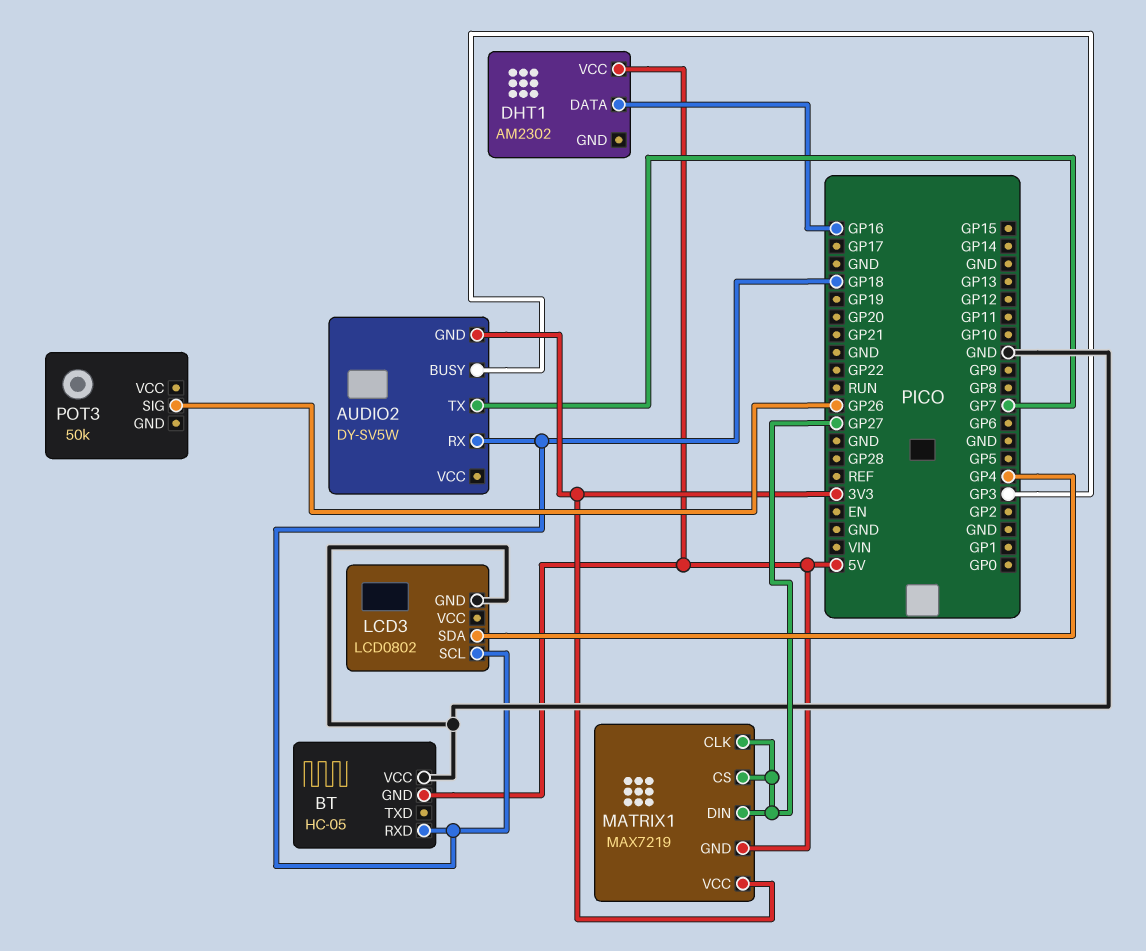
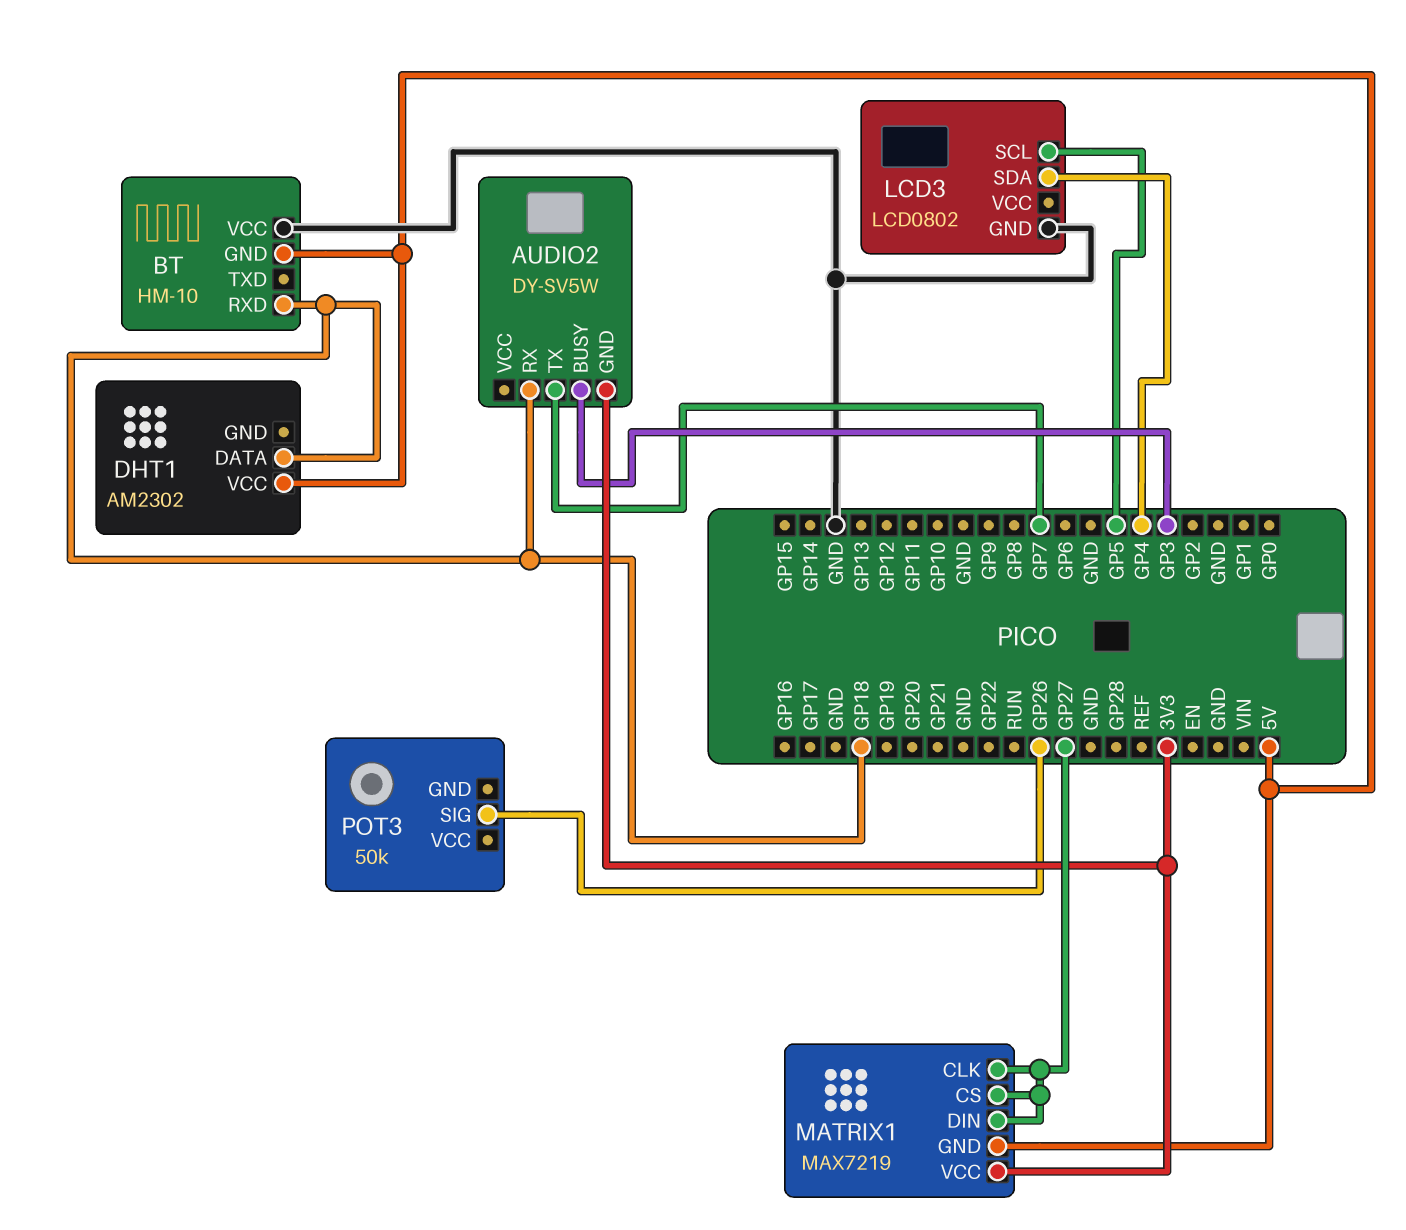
BT: HC-05 -> HM-10
DHT1 pin DATA: GP16 -> GP18
LCD3 pin SCL: GP18 -> GP5

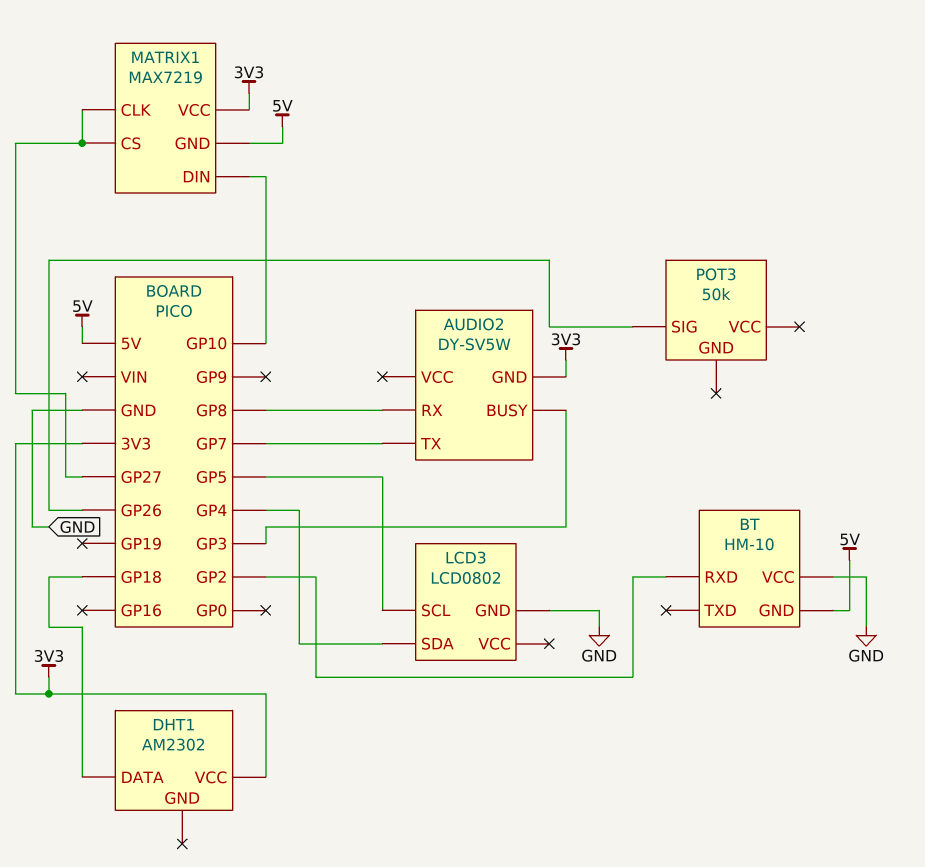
AUDIO2 pin RX: GP18 -> GP8
BT pin RXD: GP18 -> GP2
DHT1 pin VCC: 5V -> 3V3
MATRIX1 pin DIN: GP27 -> GP10

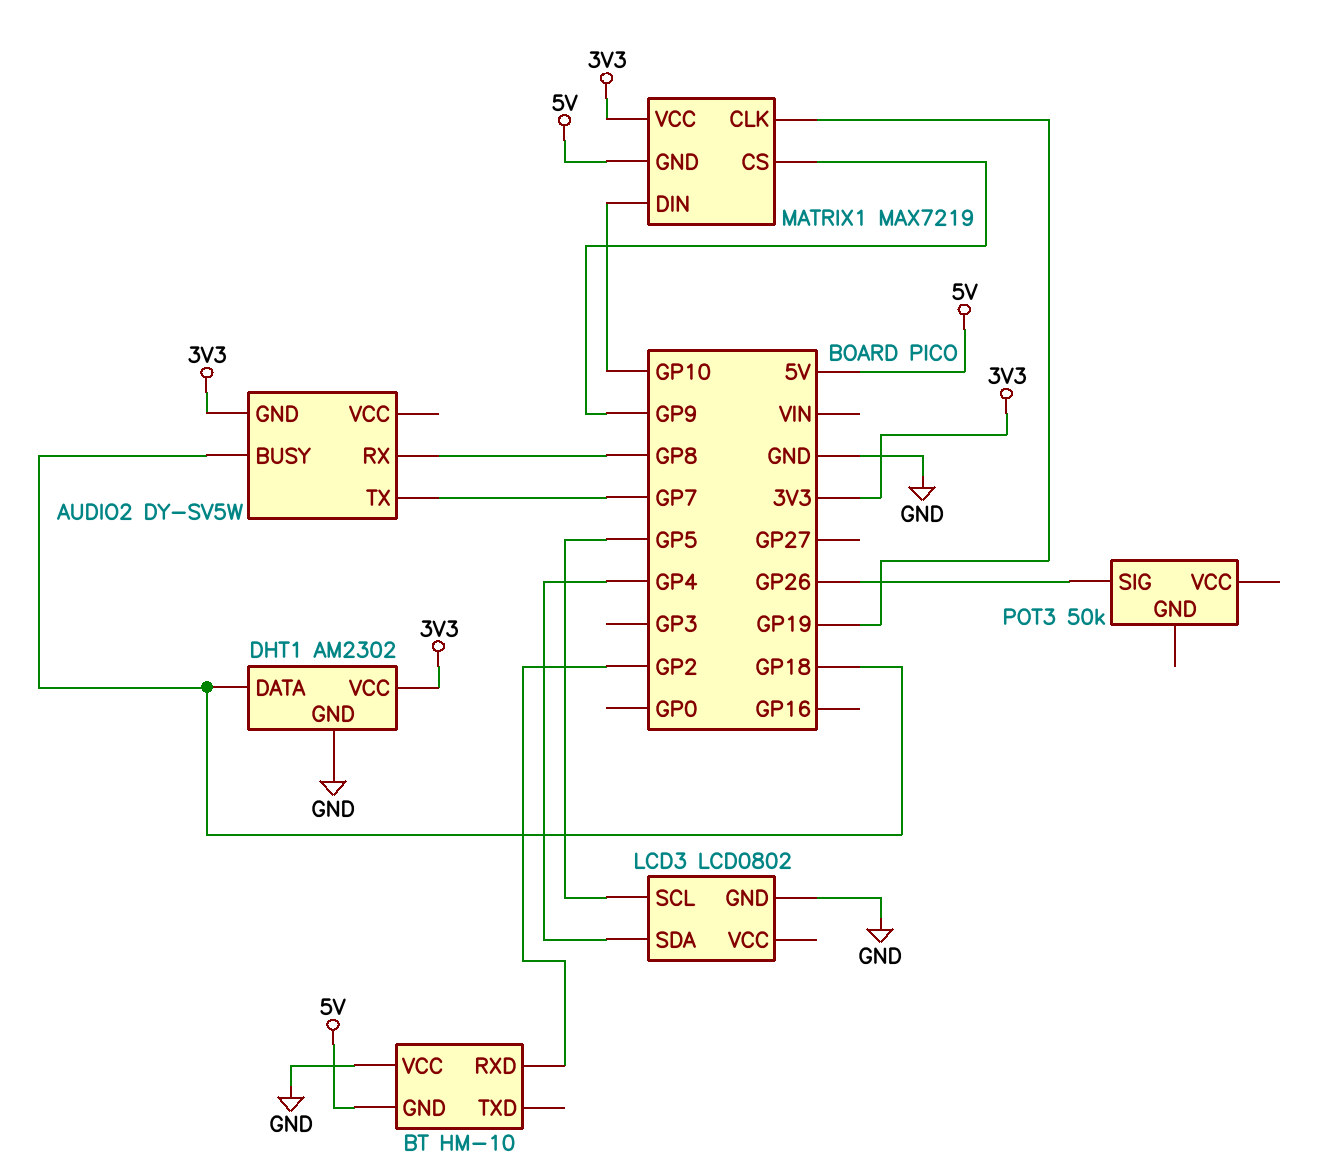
AUDIO2 pin BUSY: GP3 -> GP18
DHT1 pin GND: none -> GND
MATRIX1 pin CLK: GP27 -> GP19
MATRIX1 pin CS: GP27 -> GP9

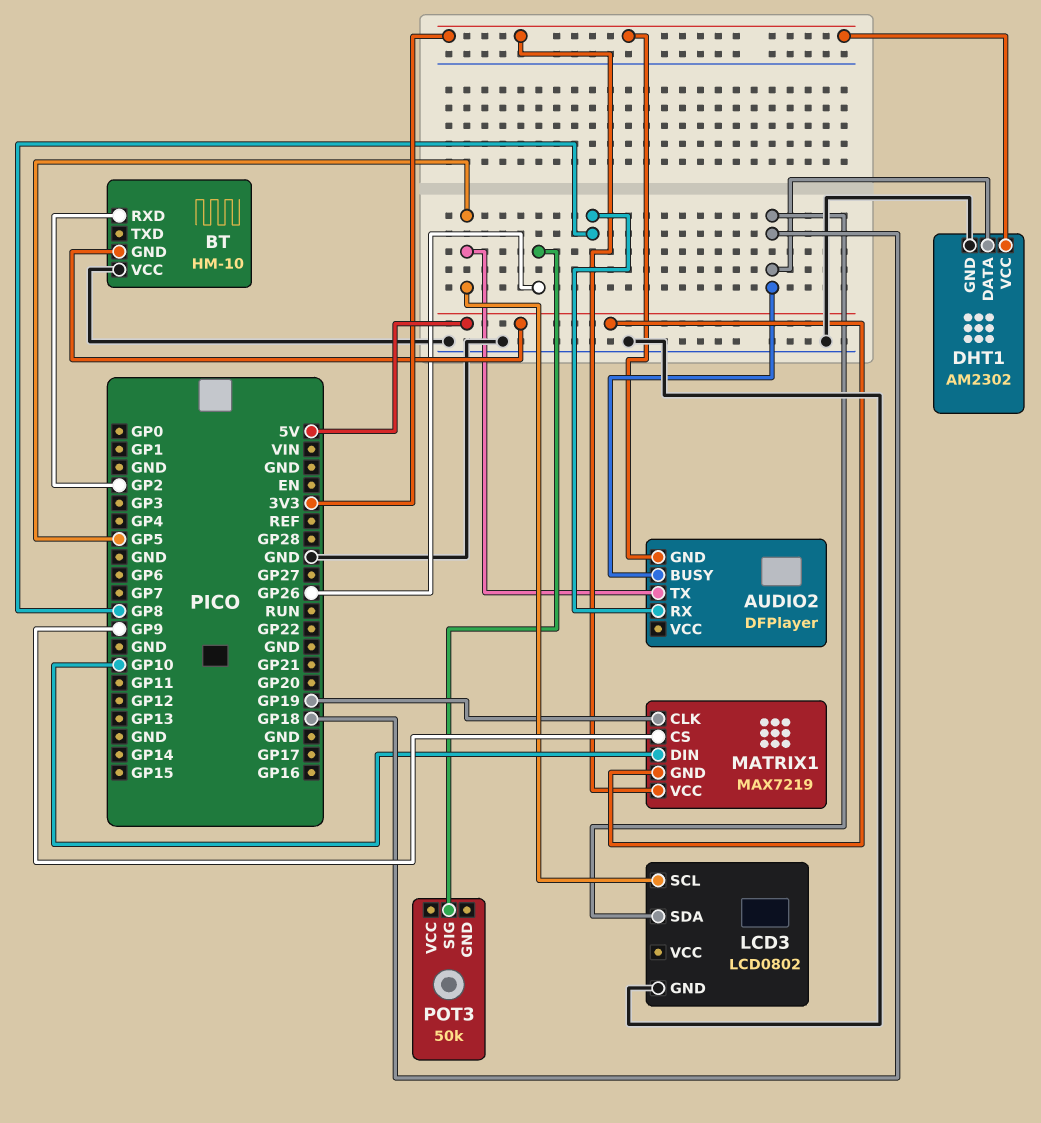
AUDIO2: DY-SV5W -> DFPlayer
AUDIO2 pin TX: GP7 -> GP5
LCD3 pin SDA: GP4 -> GP18

